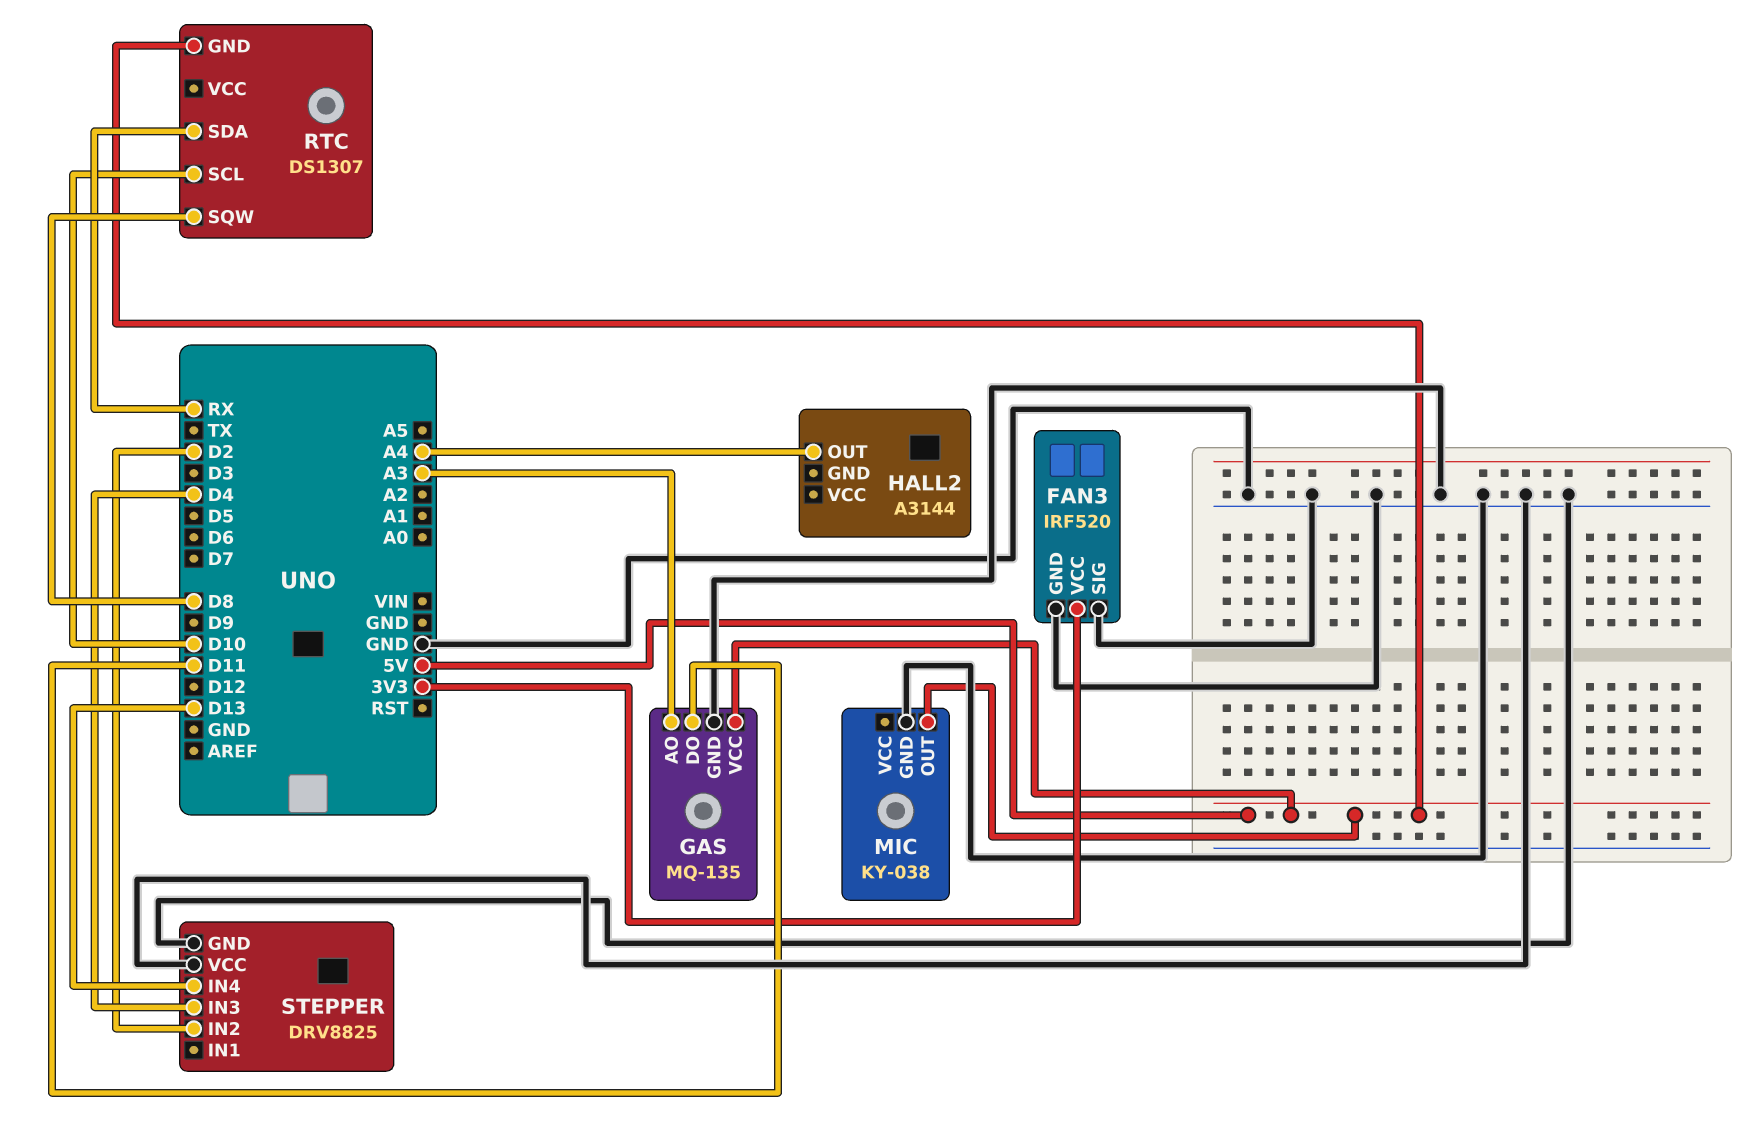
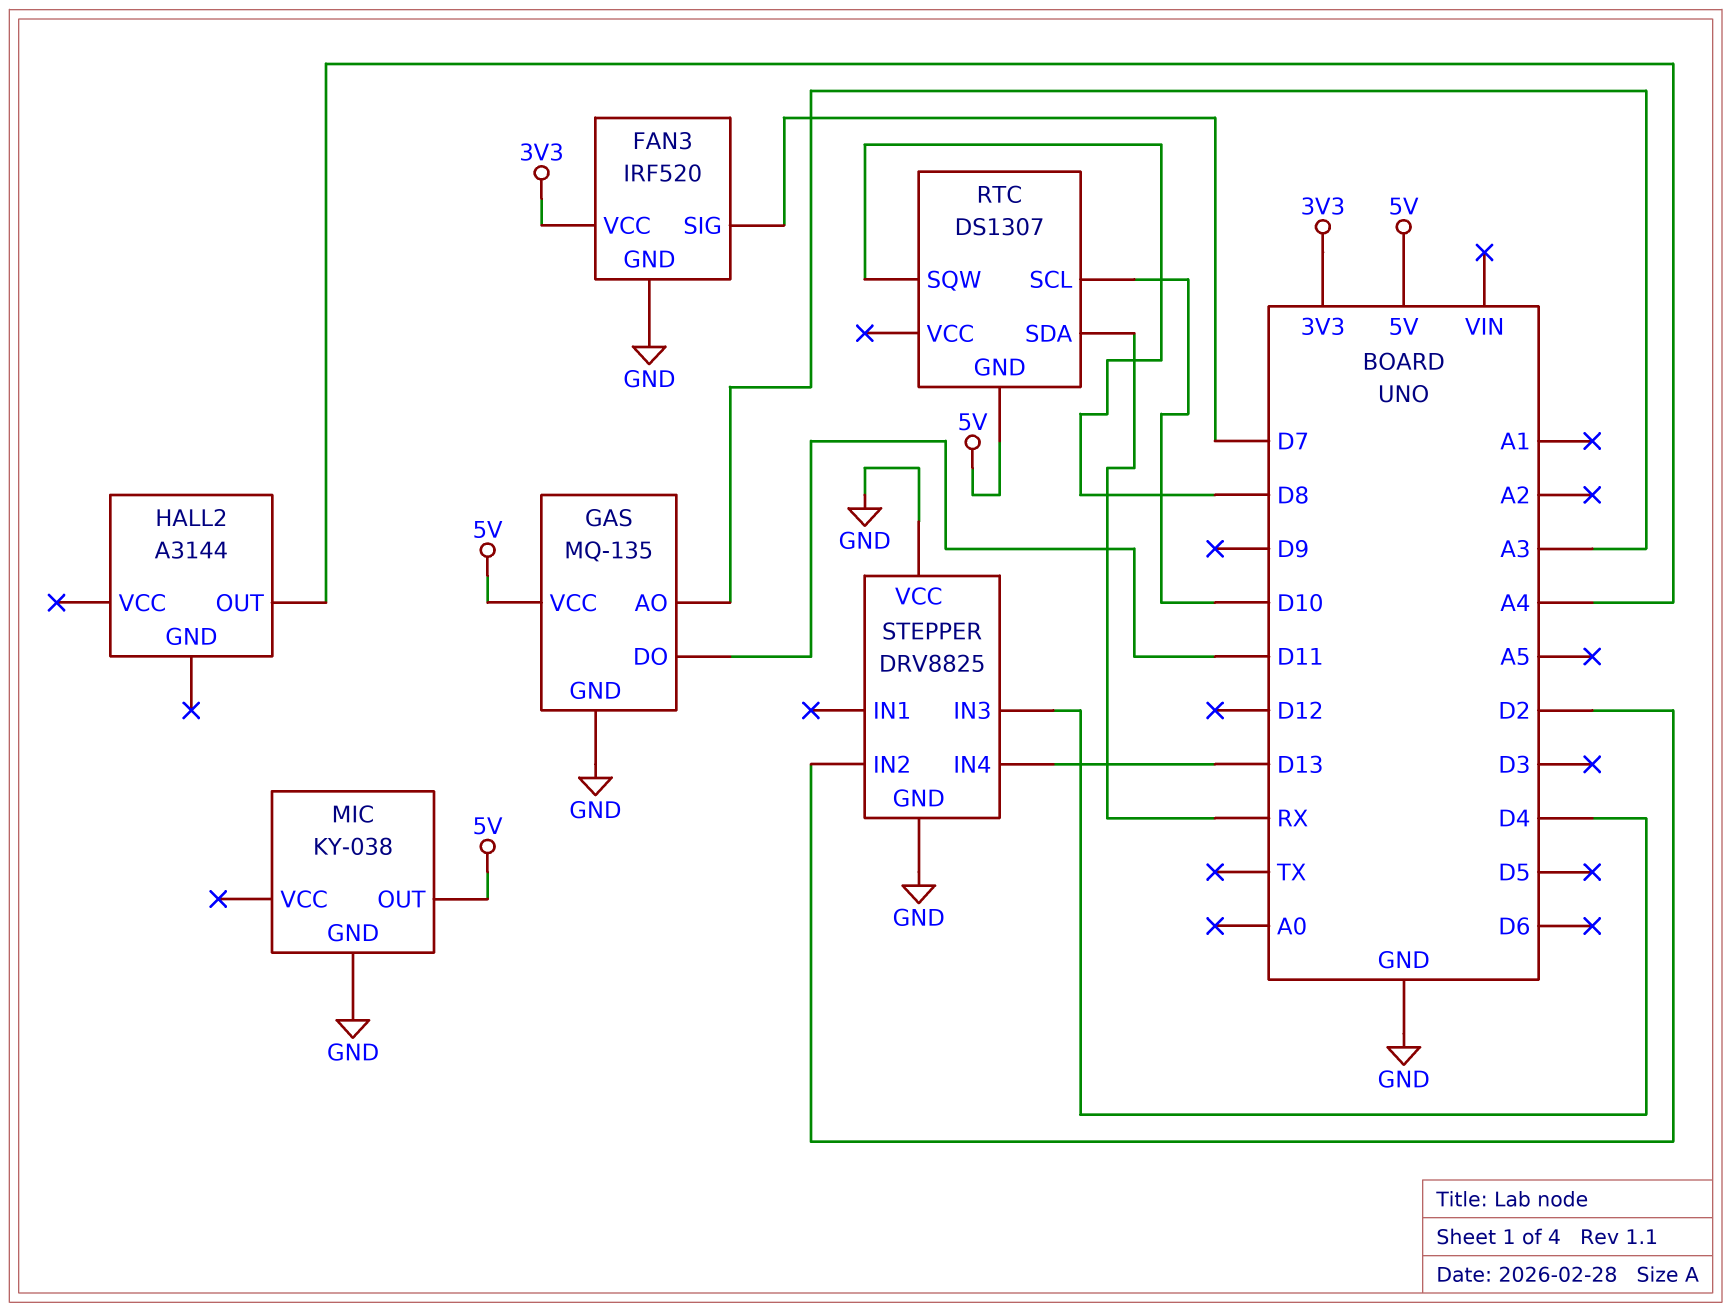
FAN3 pin SIG: GND -> D7

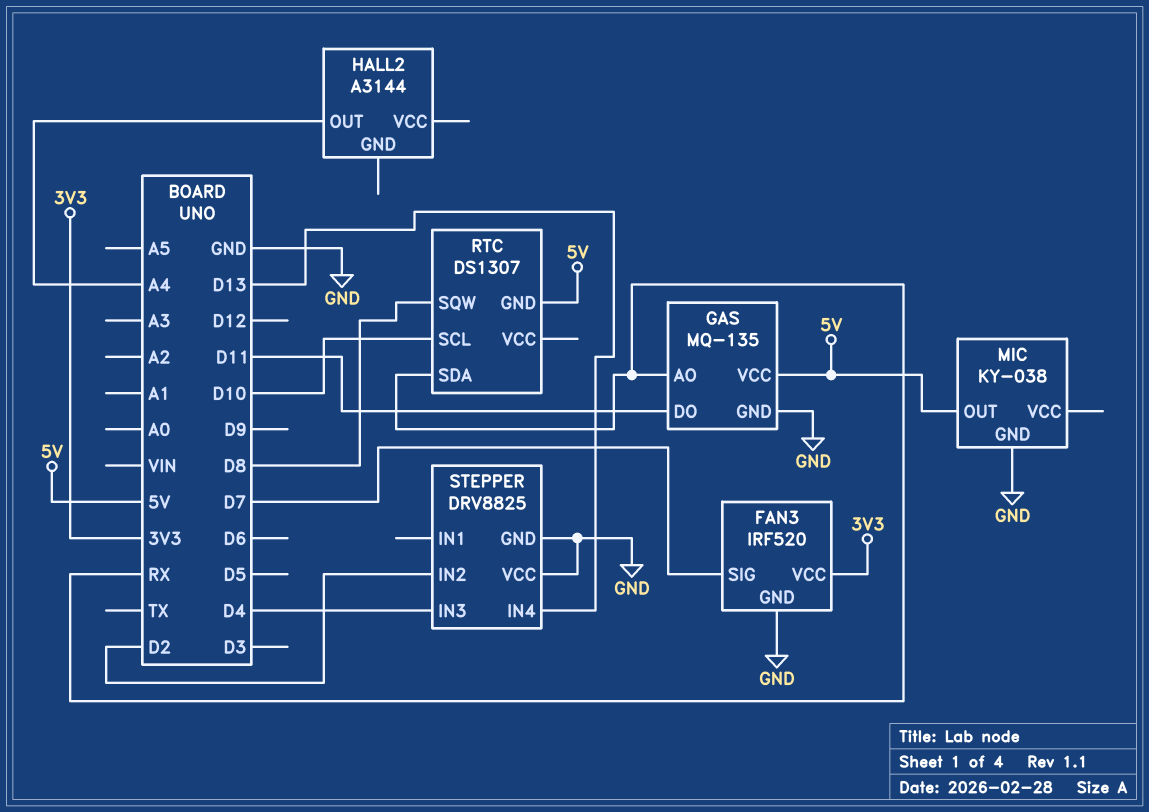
GAS pin AO: A3 -> RX

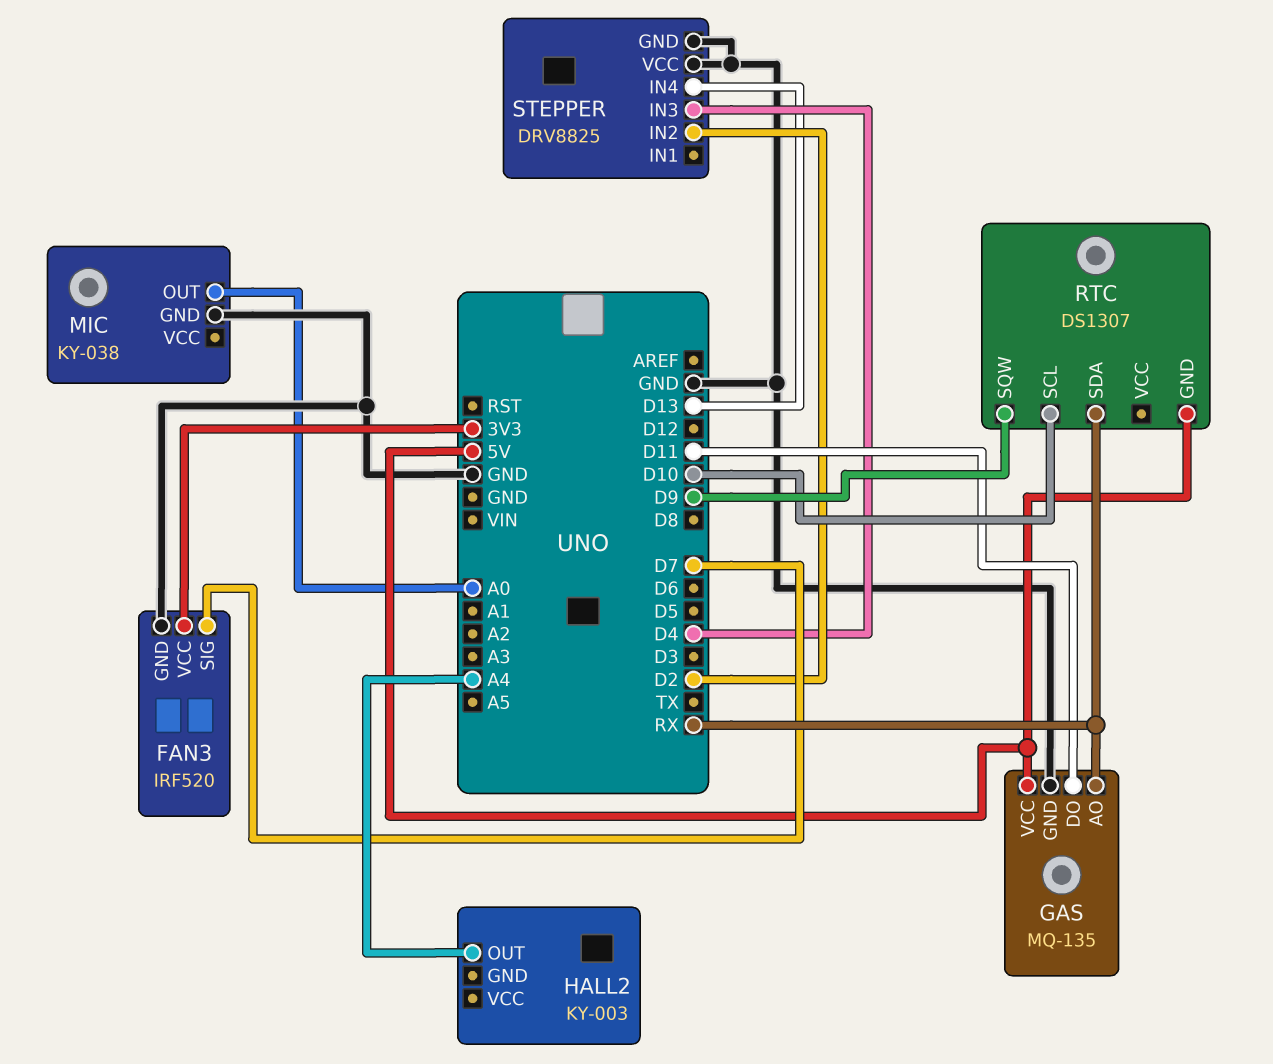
HALL2: A3144 -> KY-003
MIC pin OUT: 5V -> A0
RTC pin SQW: D8 -> D9

